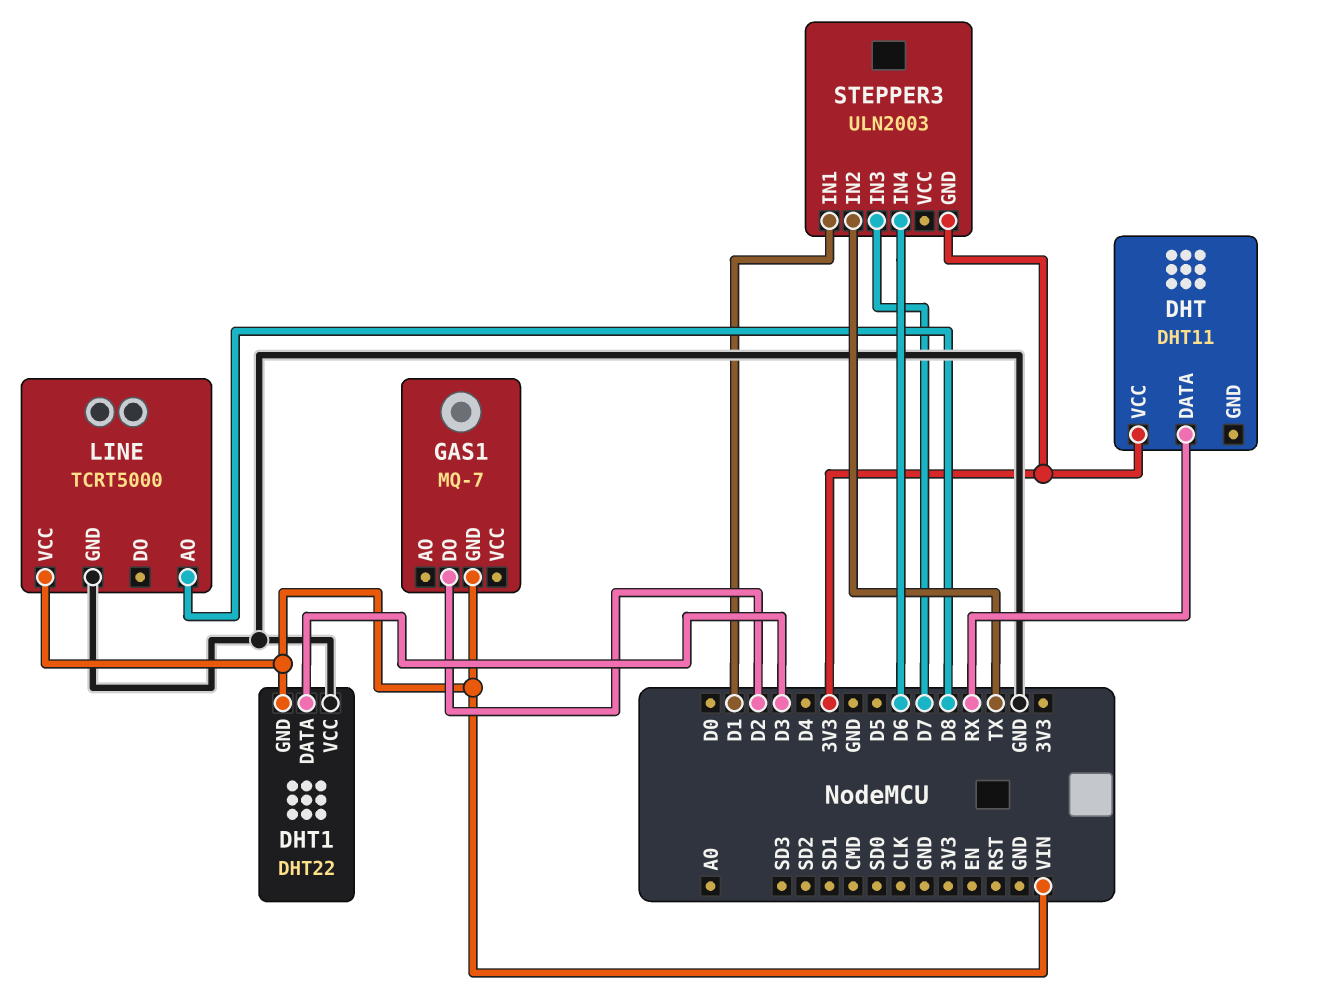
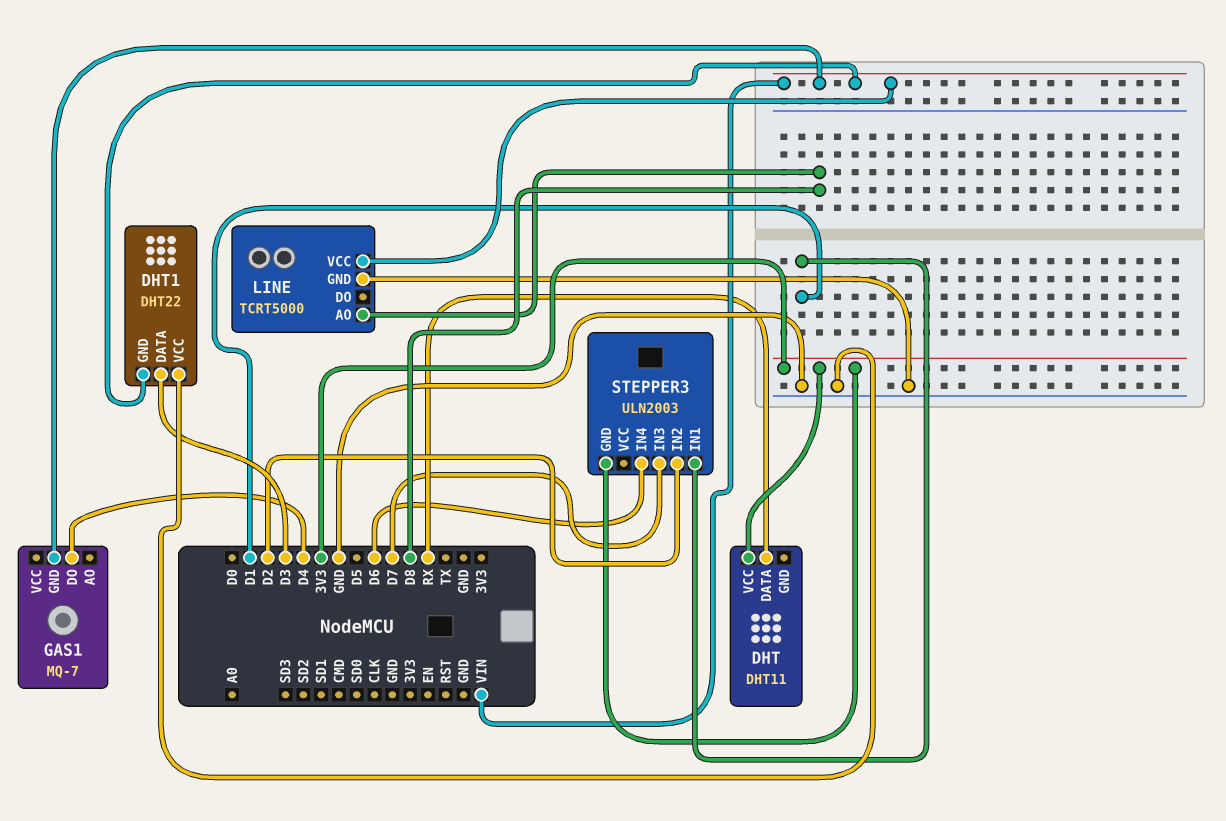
GAS1 pin DO: D2 -> D4
STEPPER3 pin IN2: TX -> D2

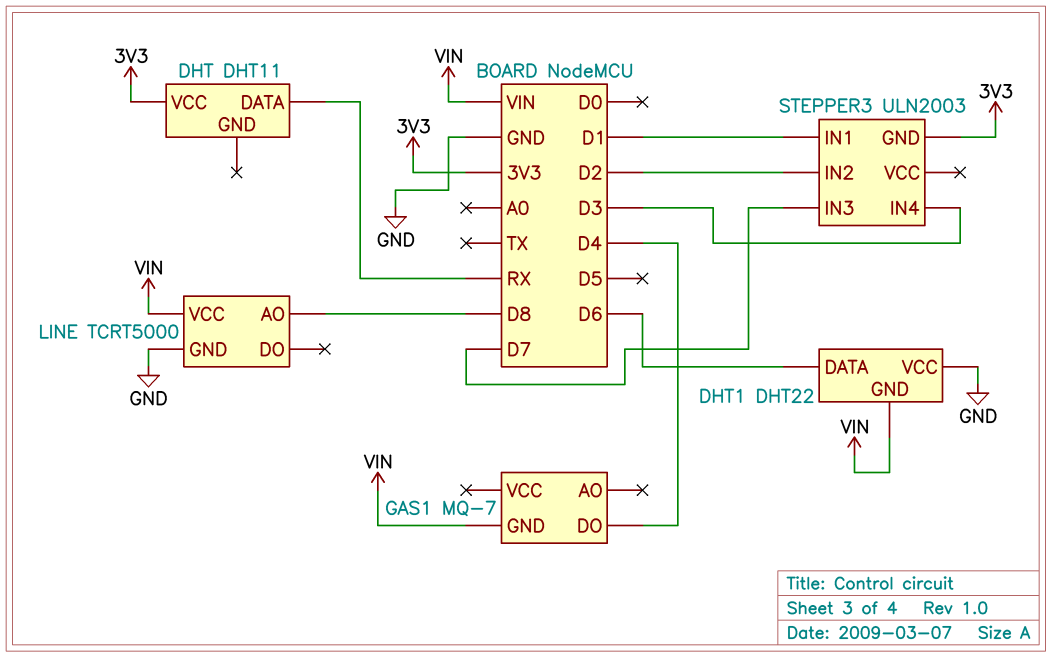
DHT1 pin DATA: D3 -> D6
STEPPER3 pin IN4: D6 -> D3

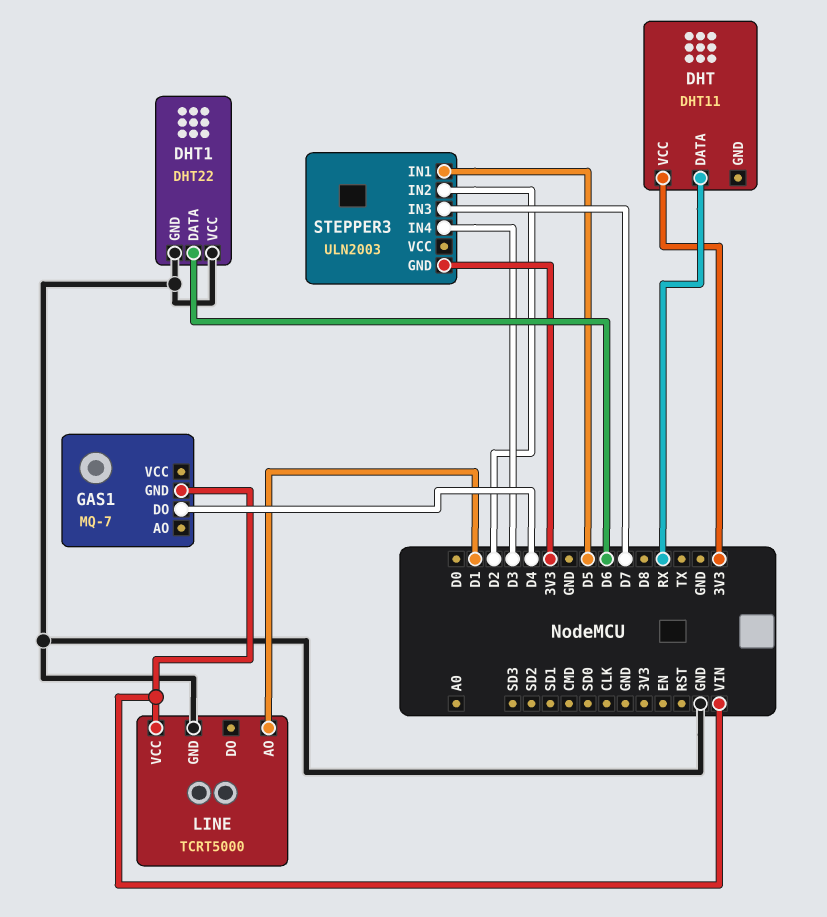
DHT1 pin GND: VIN -> GND
LINE pin AO: D8 -> D1
STEPPER3 pin IN1: D1 -> D5

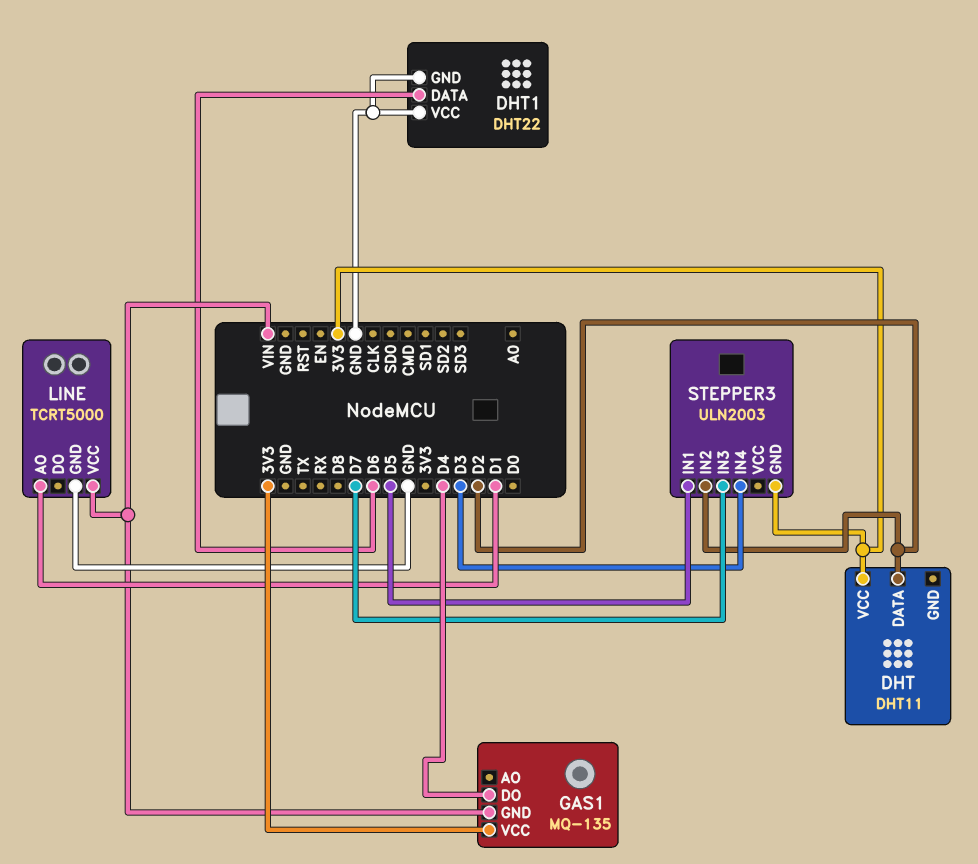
DHT pin DATA: RX -> D2
GAS1: MQ-7 -> MQ-135
GAS1 pin VCC: none -> 3V3

